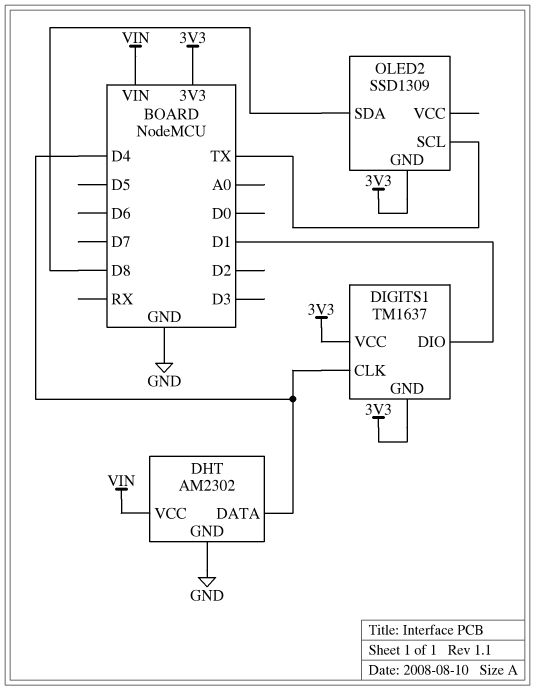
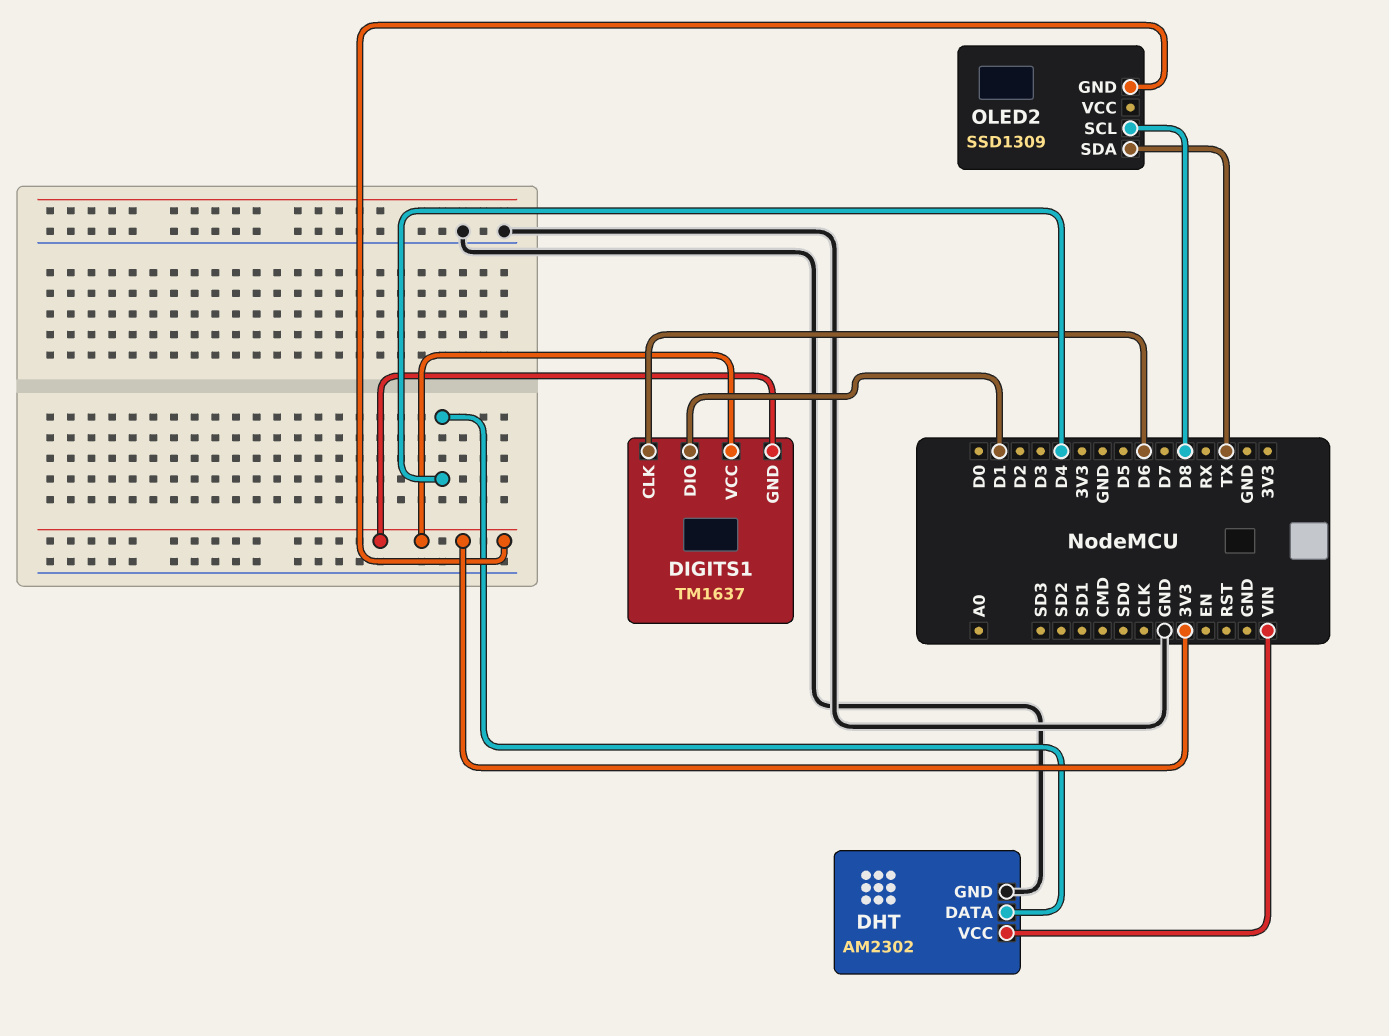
DIGITS1 pin CLK: D4 -> D6
OLED2 pin SCL: TX -> D8
OLED2 pin SDA: D8 -> TX

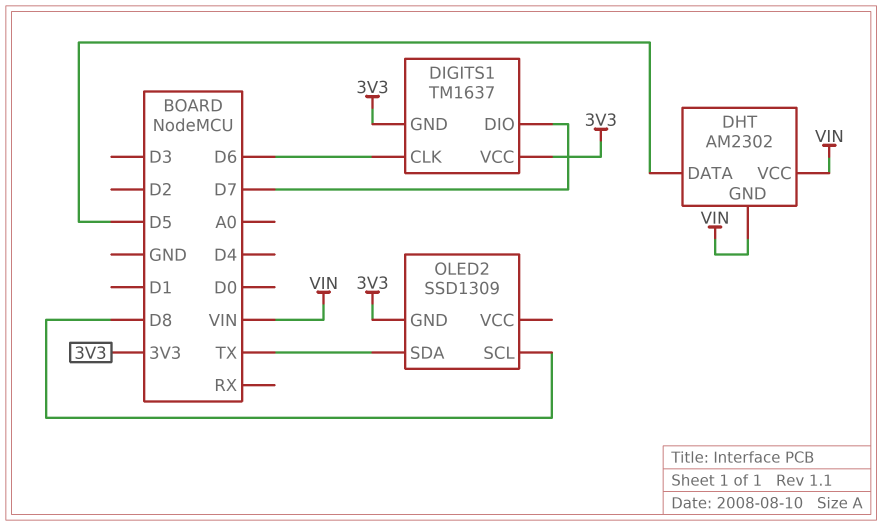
DHT pin DATA: D4 -> D5
DHT pin GND: GND -> VIN
DIGITS1 pin DIO: D1 -> D7

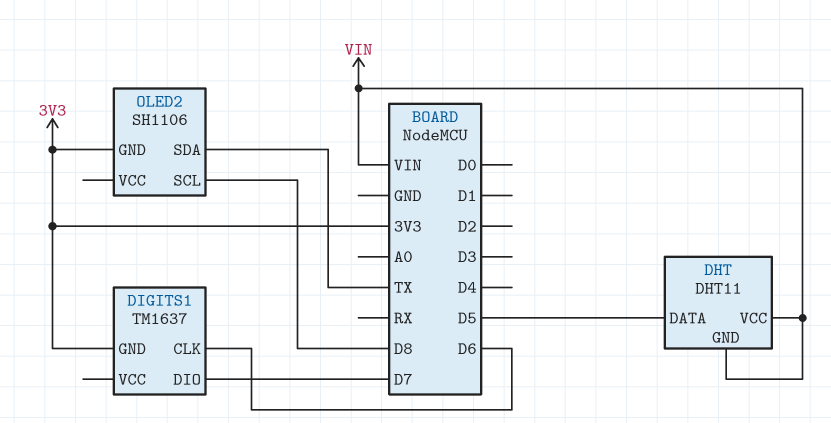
DHT: AM2302 -> DHT11
DIGITS1 pin VCC: 3V3 -> none
OLED2: SSD1309 -> SH1106

